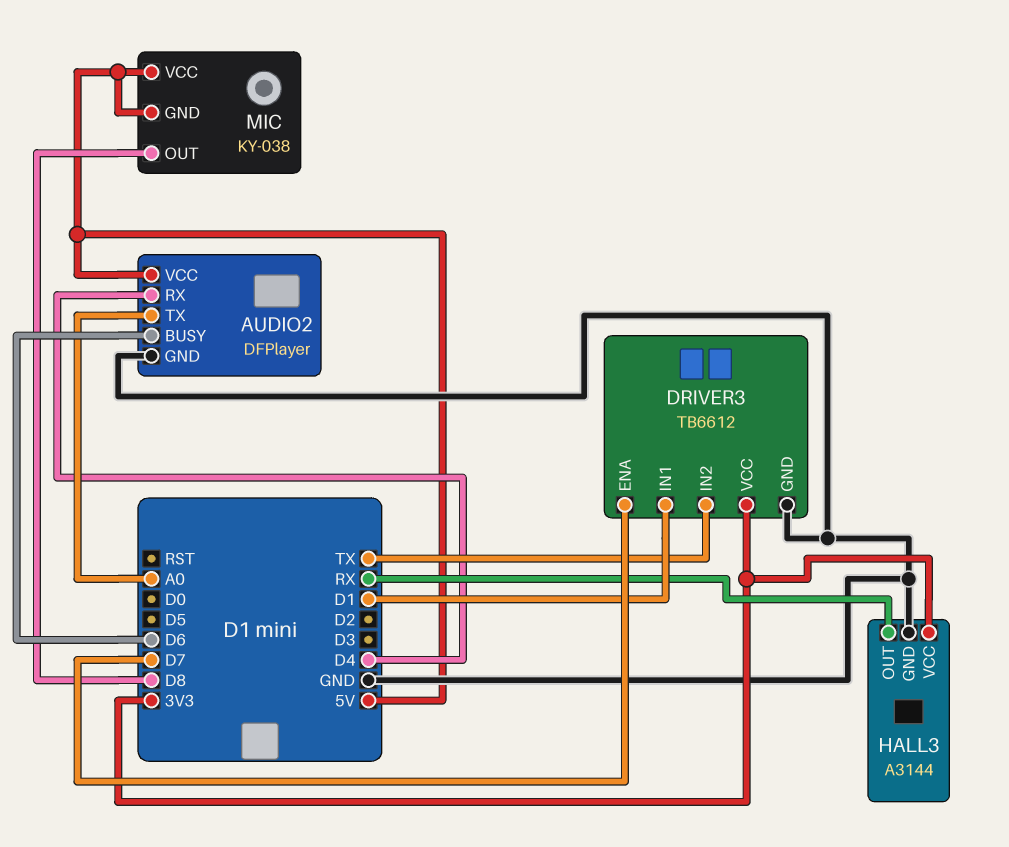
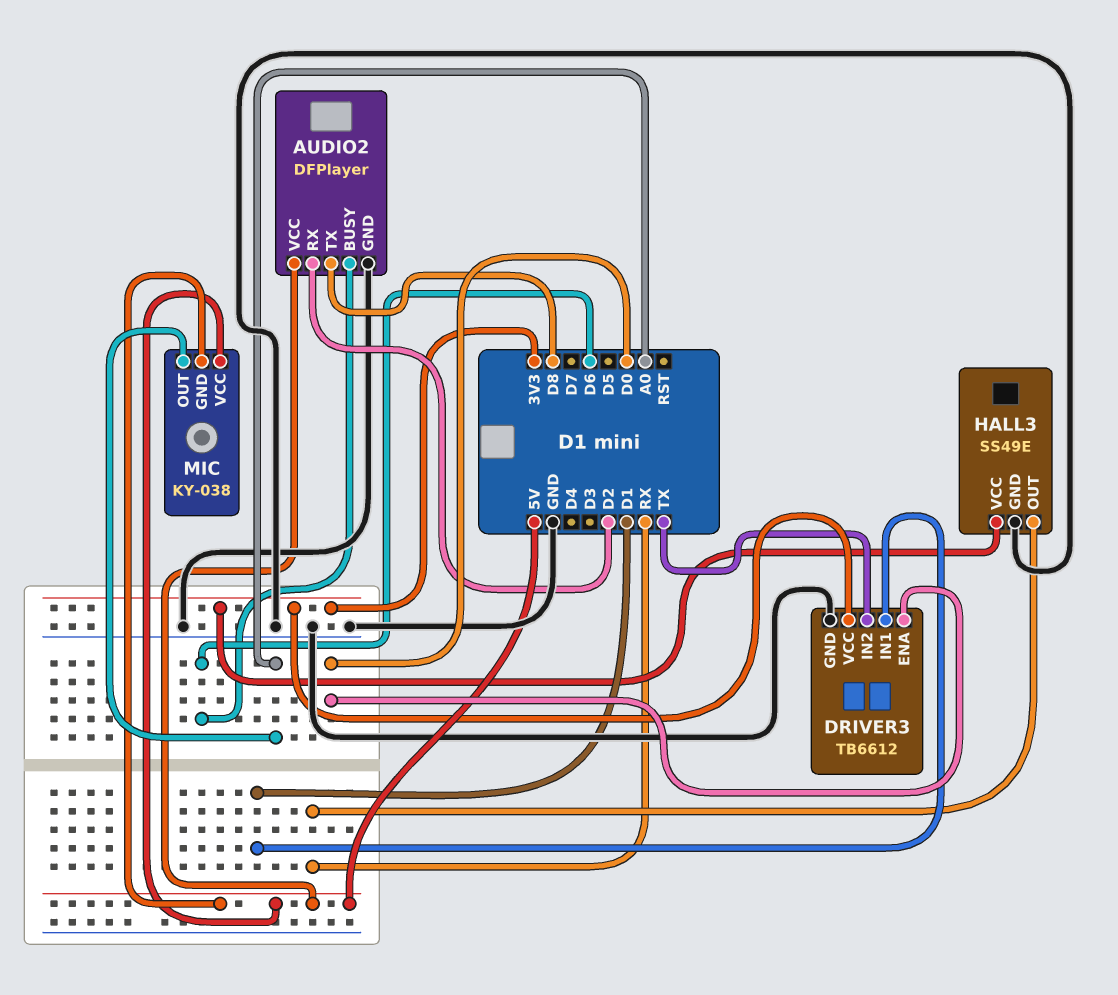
AUDIO2 pin RX: D4 -> D2
AUDIO2 pin TX: A0 -> D8
DRIVER3 pin ENA: D7 -> D0
HALL3: A3144 -> SS49E
MIC pin OUT: D8 -> A0

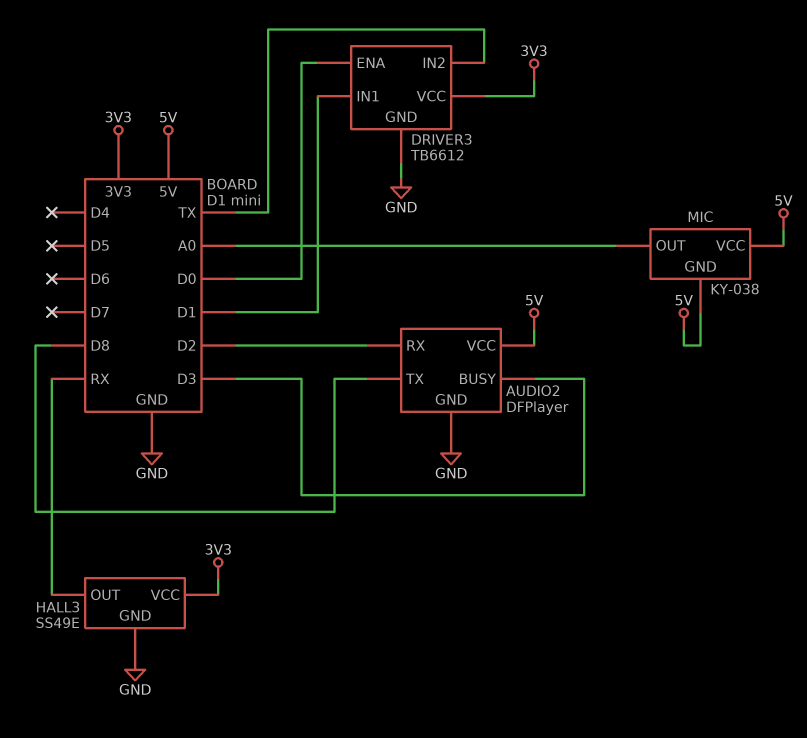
AUDIO2 pin BUSY: D6 -> D3

